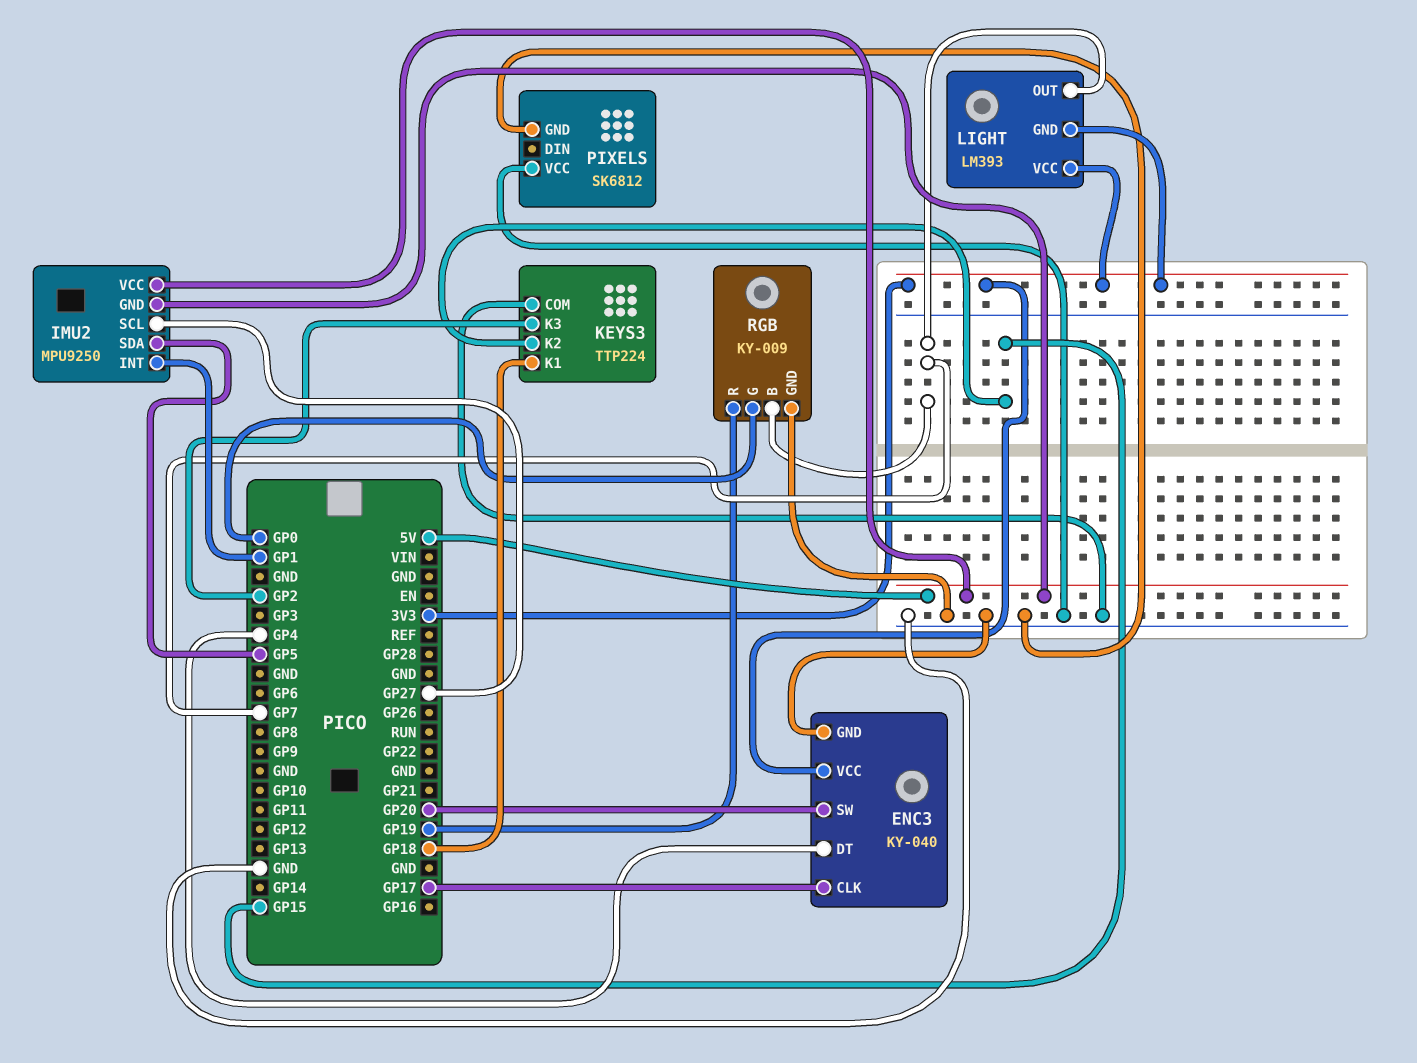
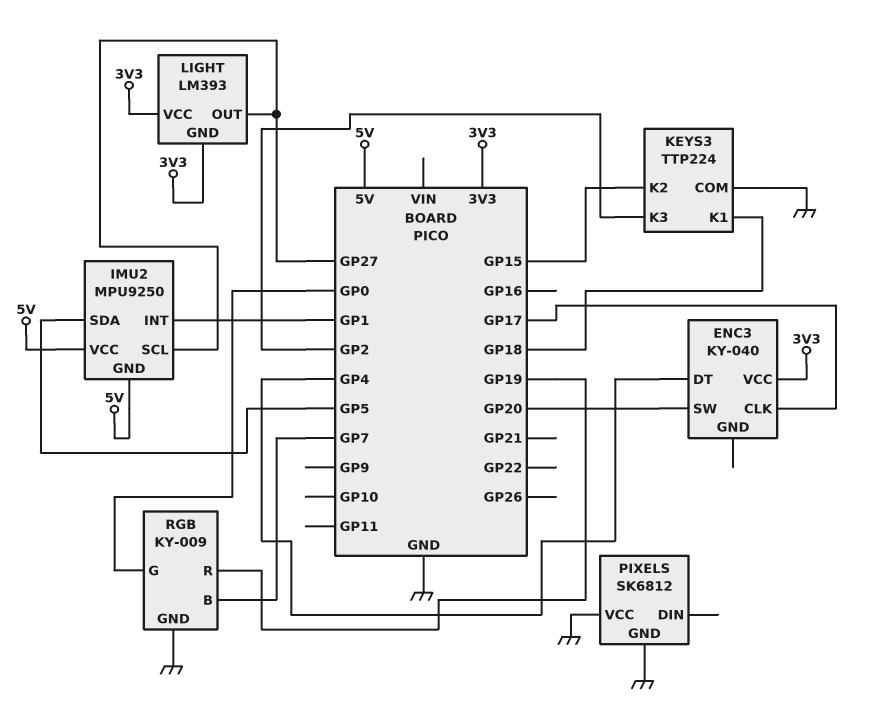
ENC3 pin GND: GND -> none
LIGHT pin OUT: GP7 -> GP27

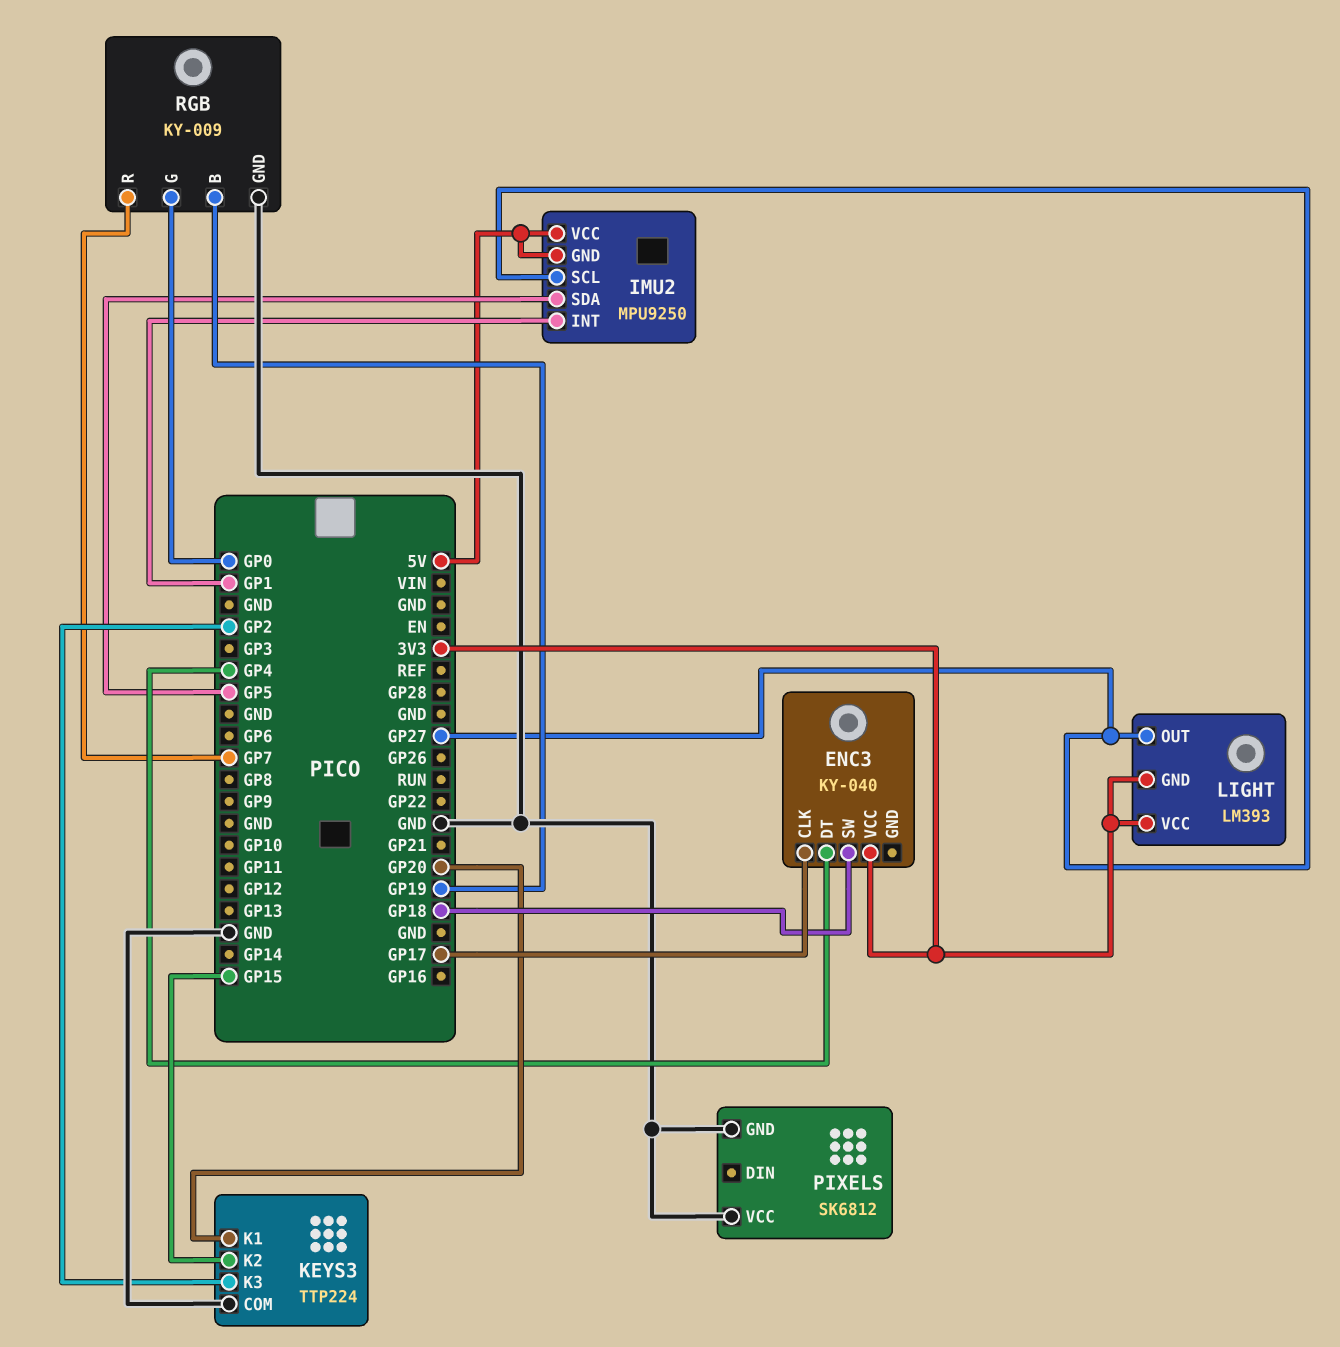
ENC3 pin SW: GP20 -> GP18
KEYS3 pin K1: GP18 -> GP20
RGB pin B: GP7 -> GP19
RGB pin R: GP19 -> GP7

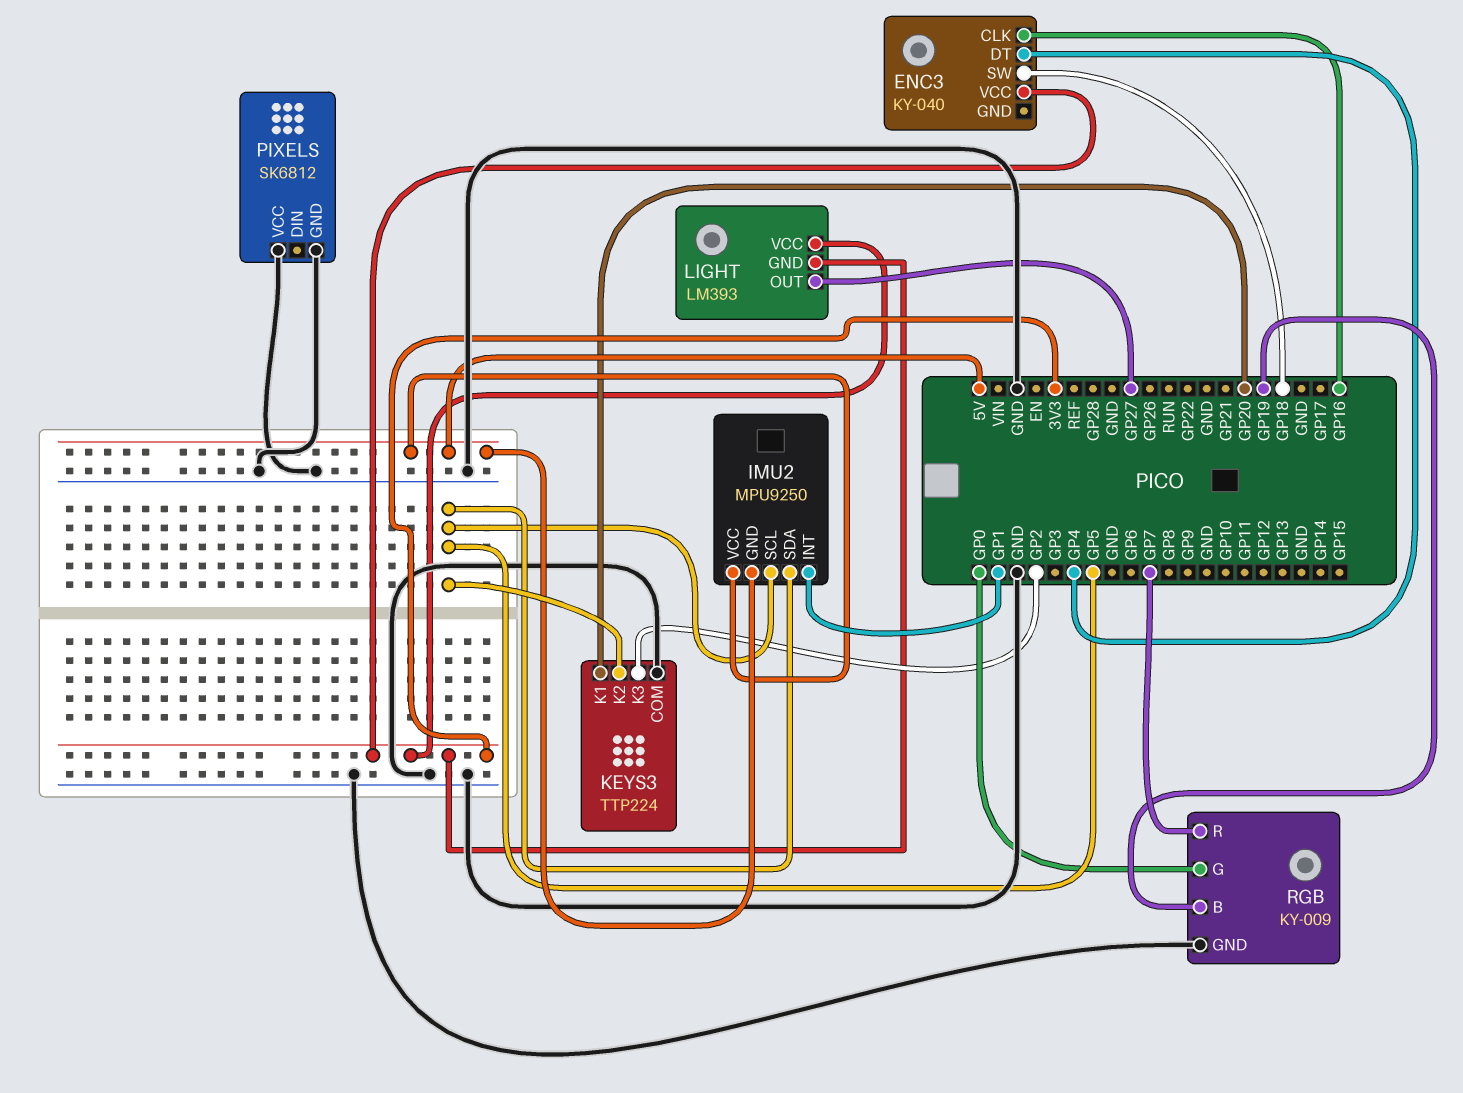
ENC3 pin CLK: GP17 -> GP16
IMU2 pin SCL: GP27 -> GP5
KEYS3 pin K2: GP15 -> GP5

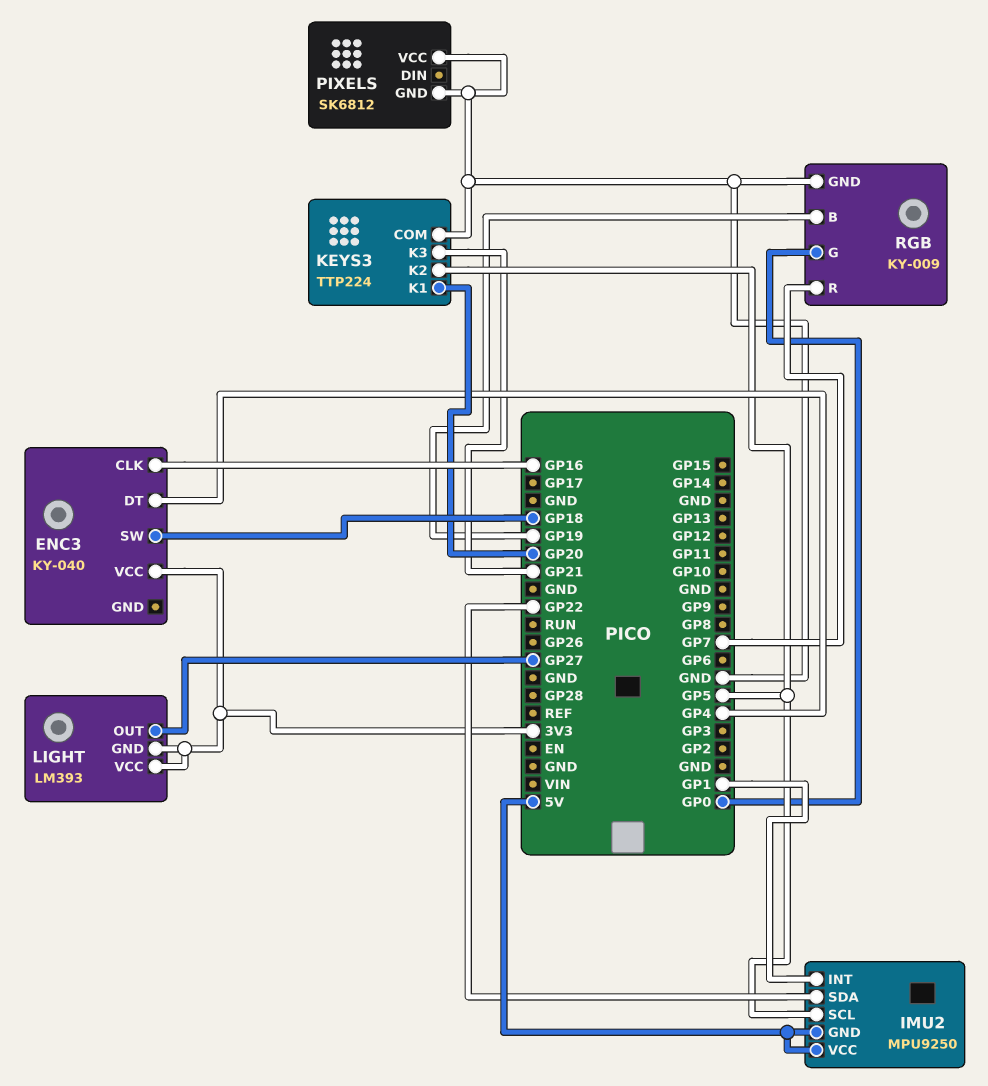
IMU2 pin SDA: GP5 -> GP22
KEYS3 pin K3: GP2 -> GP21

